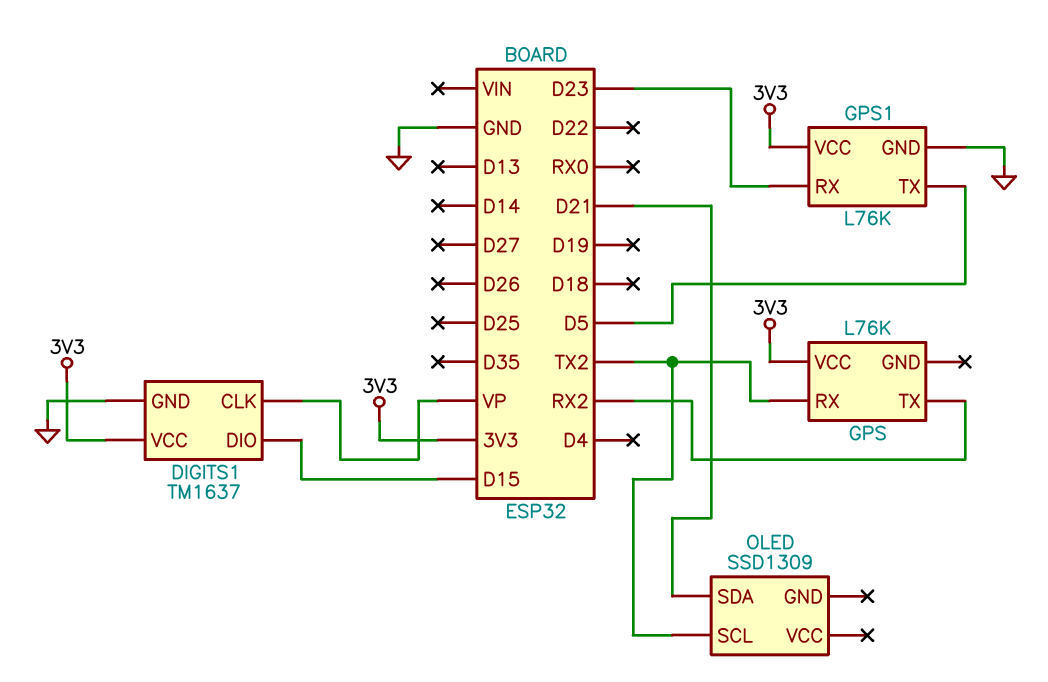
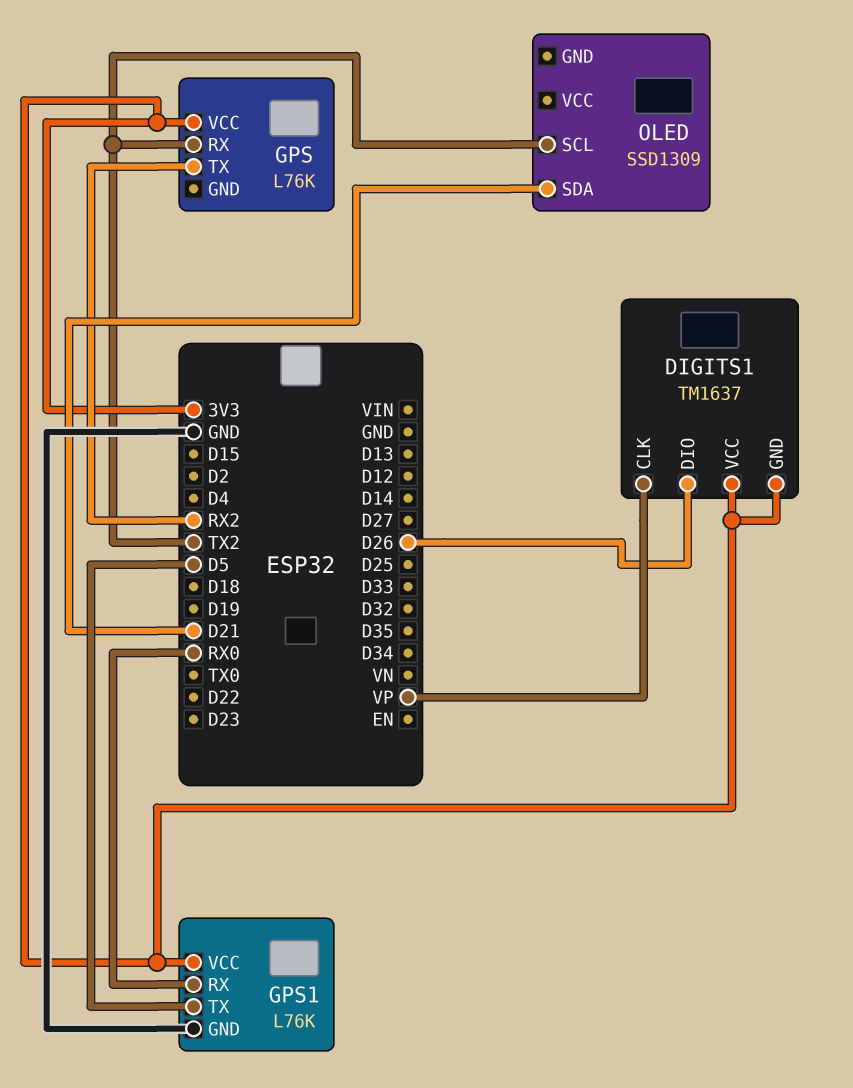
DIGITS1 pin DIO: D15 -> D26
DIGITS1 pin GND: GND -> 3V3
GPS1 pin RX: D23 -> RX0

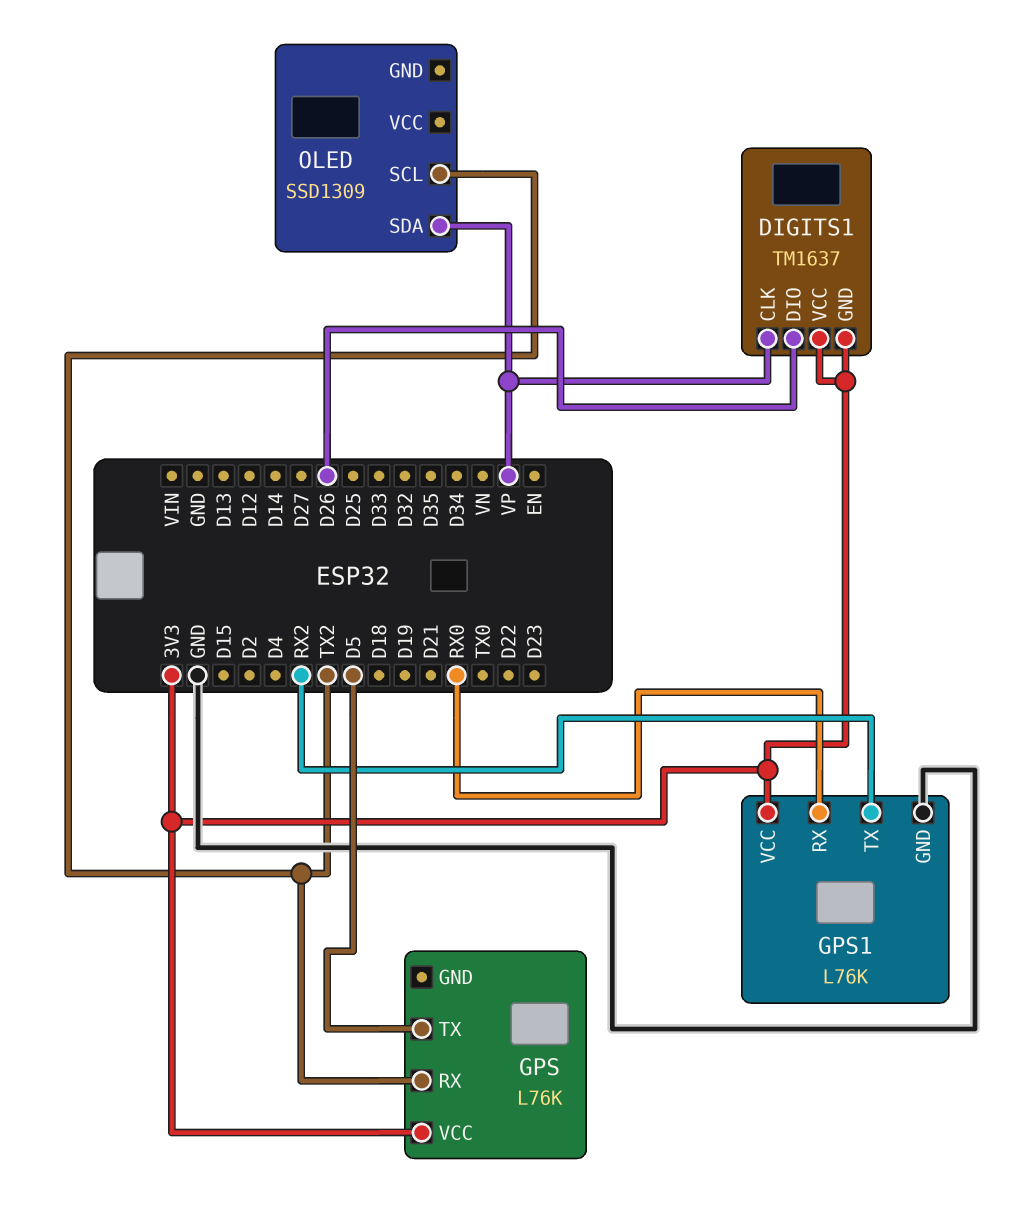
GPS pin TX: RX2 -> D5
GPS1 pin TX: D5 -> RX2
OLED pin SDA: D21 -> VP

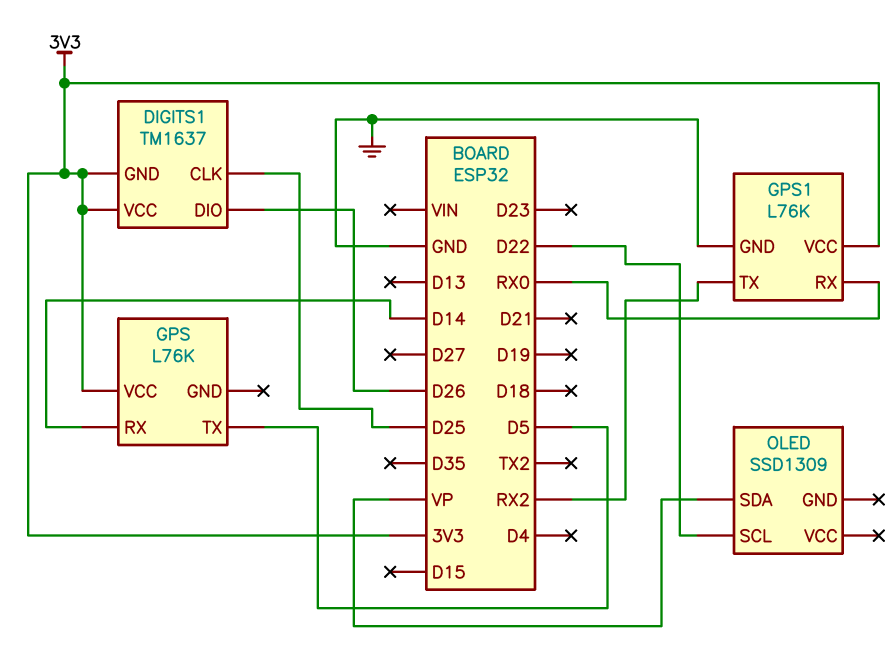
DIGITS1 pin CLK: VP -> D25
GPS pin RX: TX2 -> D14
OLED pin SCL: TX2 -> D22

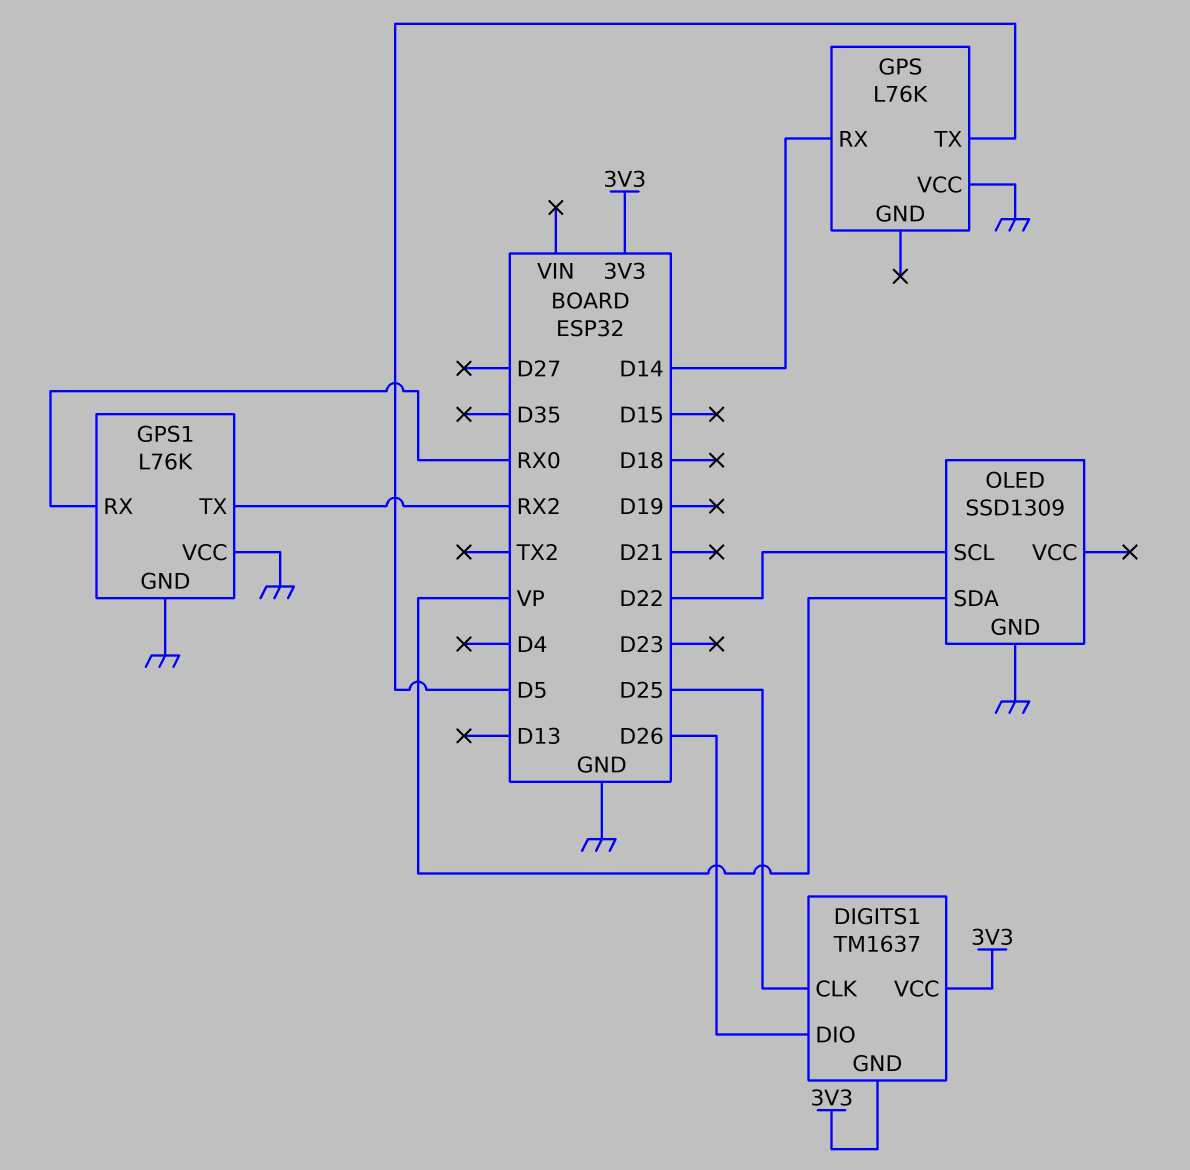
GPS pin VCC: 3V3 -> GND
GPS1 pin VCC: 3V3 -> GND
OLED pin GND: none -> GND

